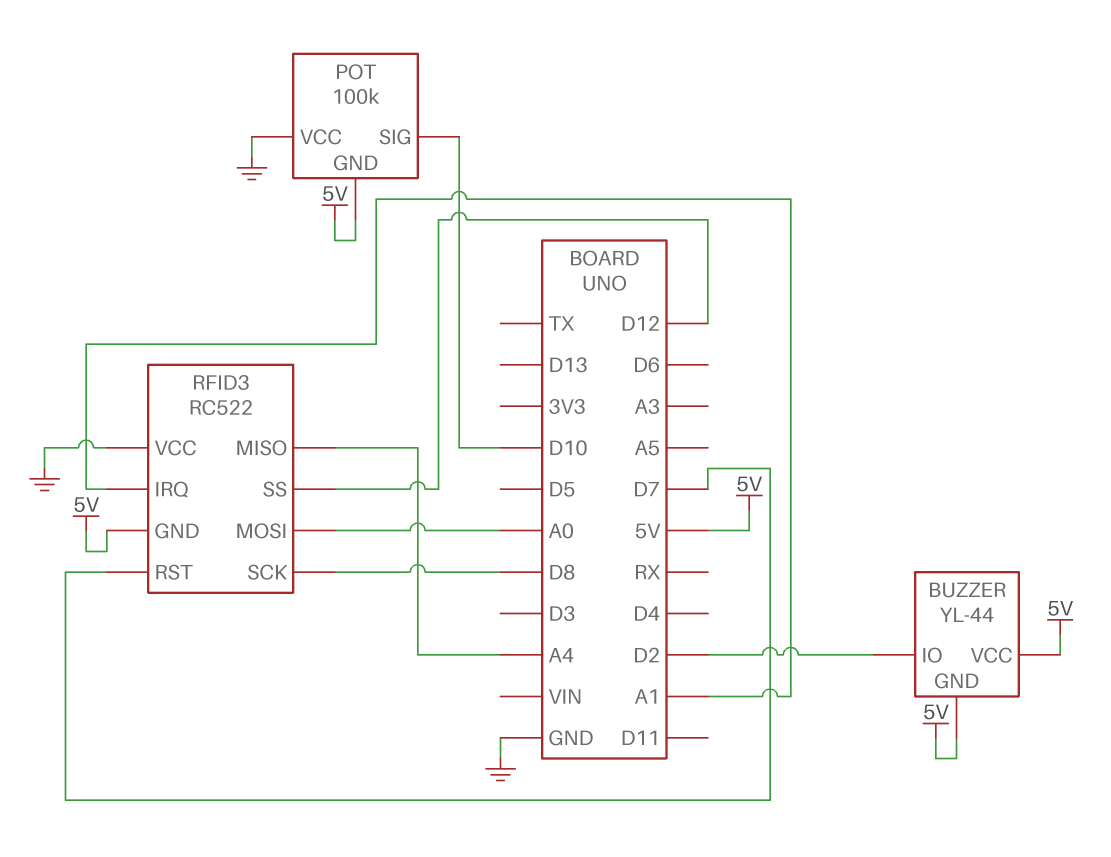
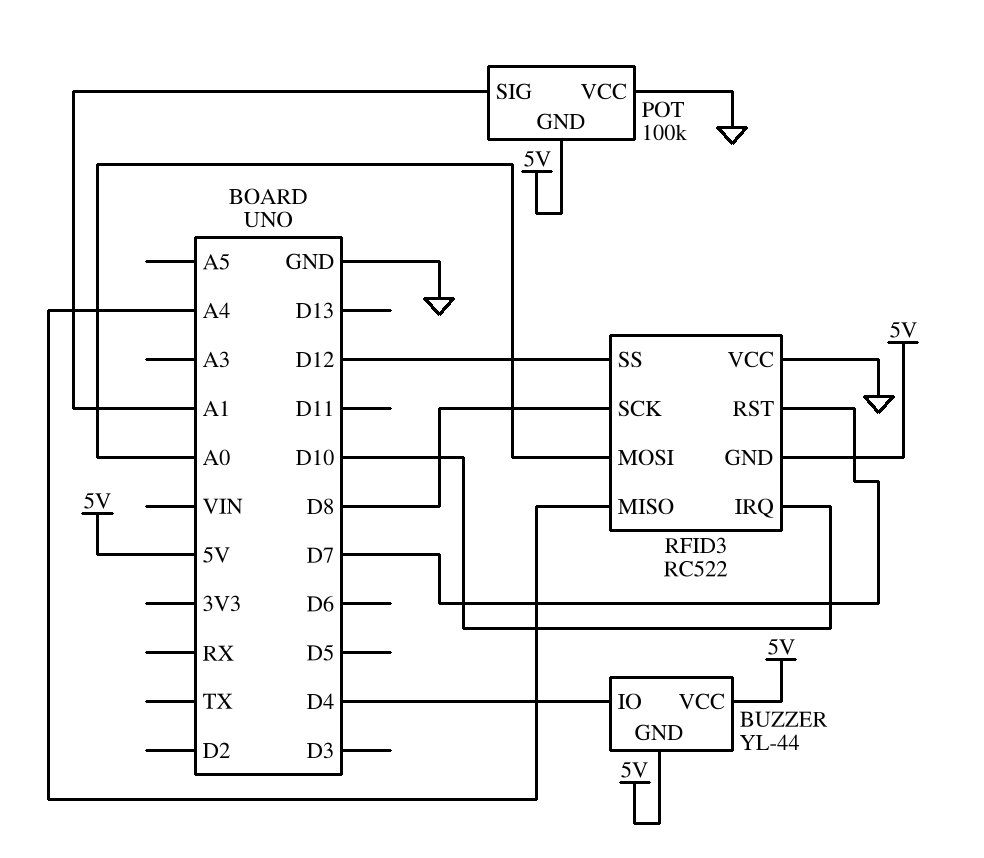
BUZZER pin IO: D2 -> D4
POT pin SIG: D10 -> A1
RFID3 pin IRQ: A1 -> D10

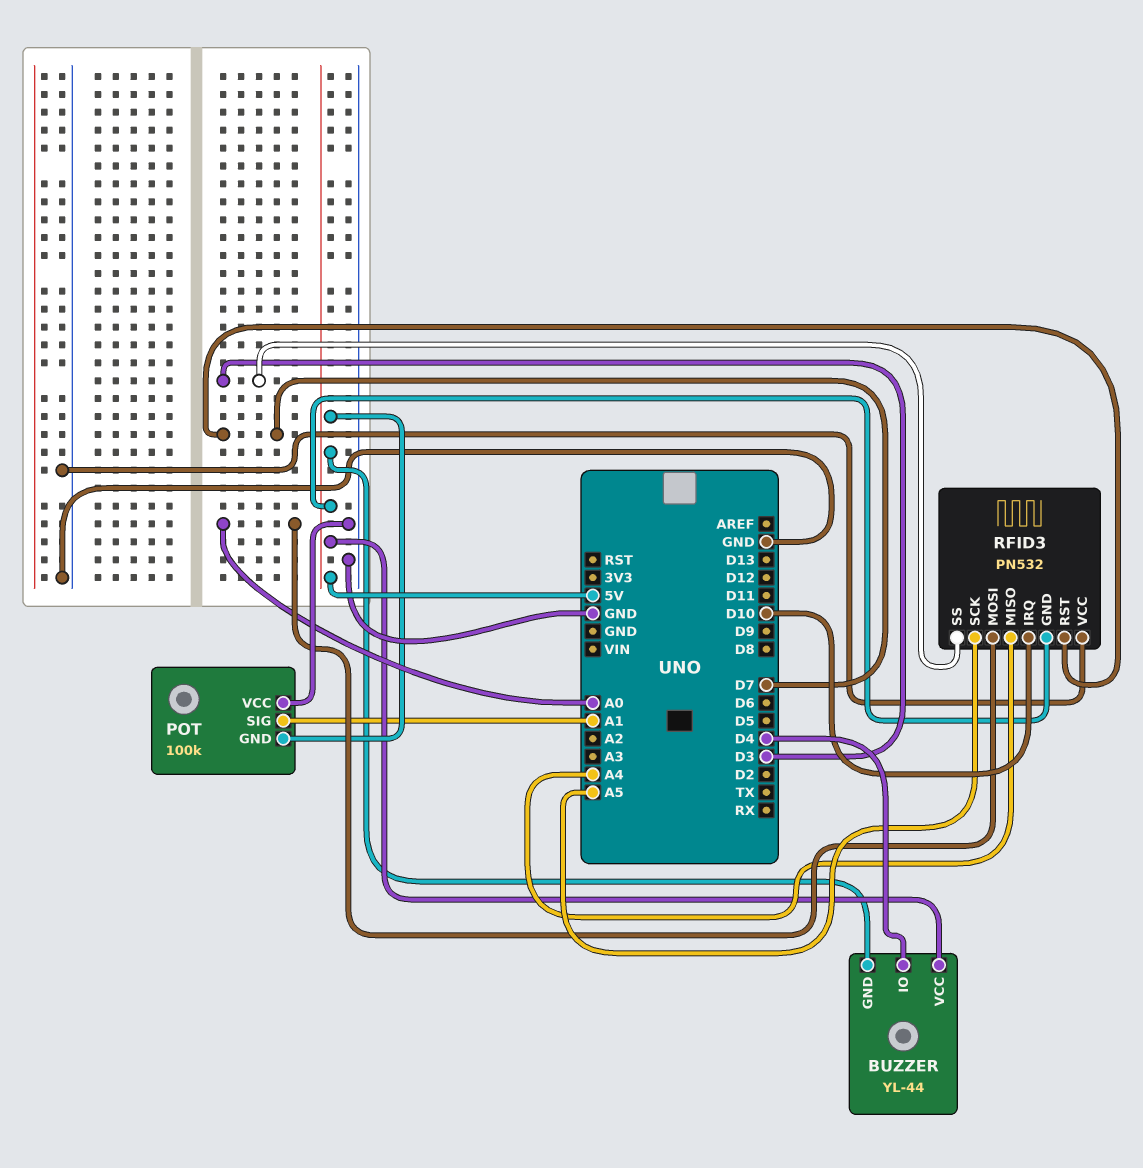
RFID3: RC522 -> PN532
RFID3 pin SCK: D8 -> A5
RFID3 pin SS: D12 -> D3

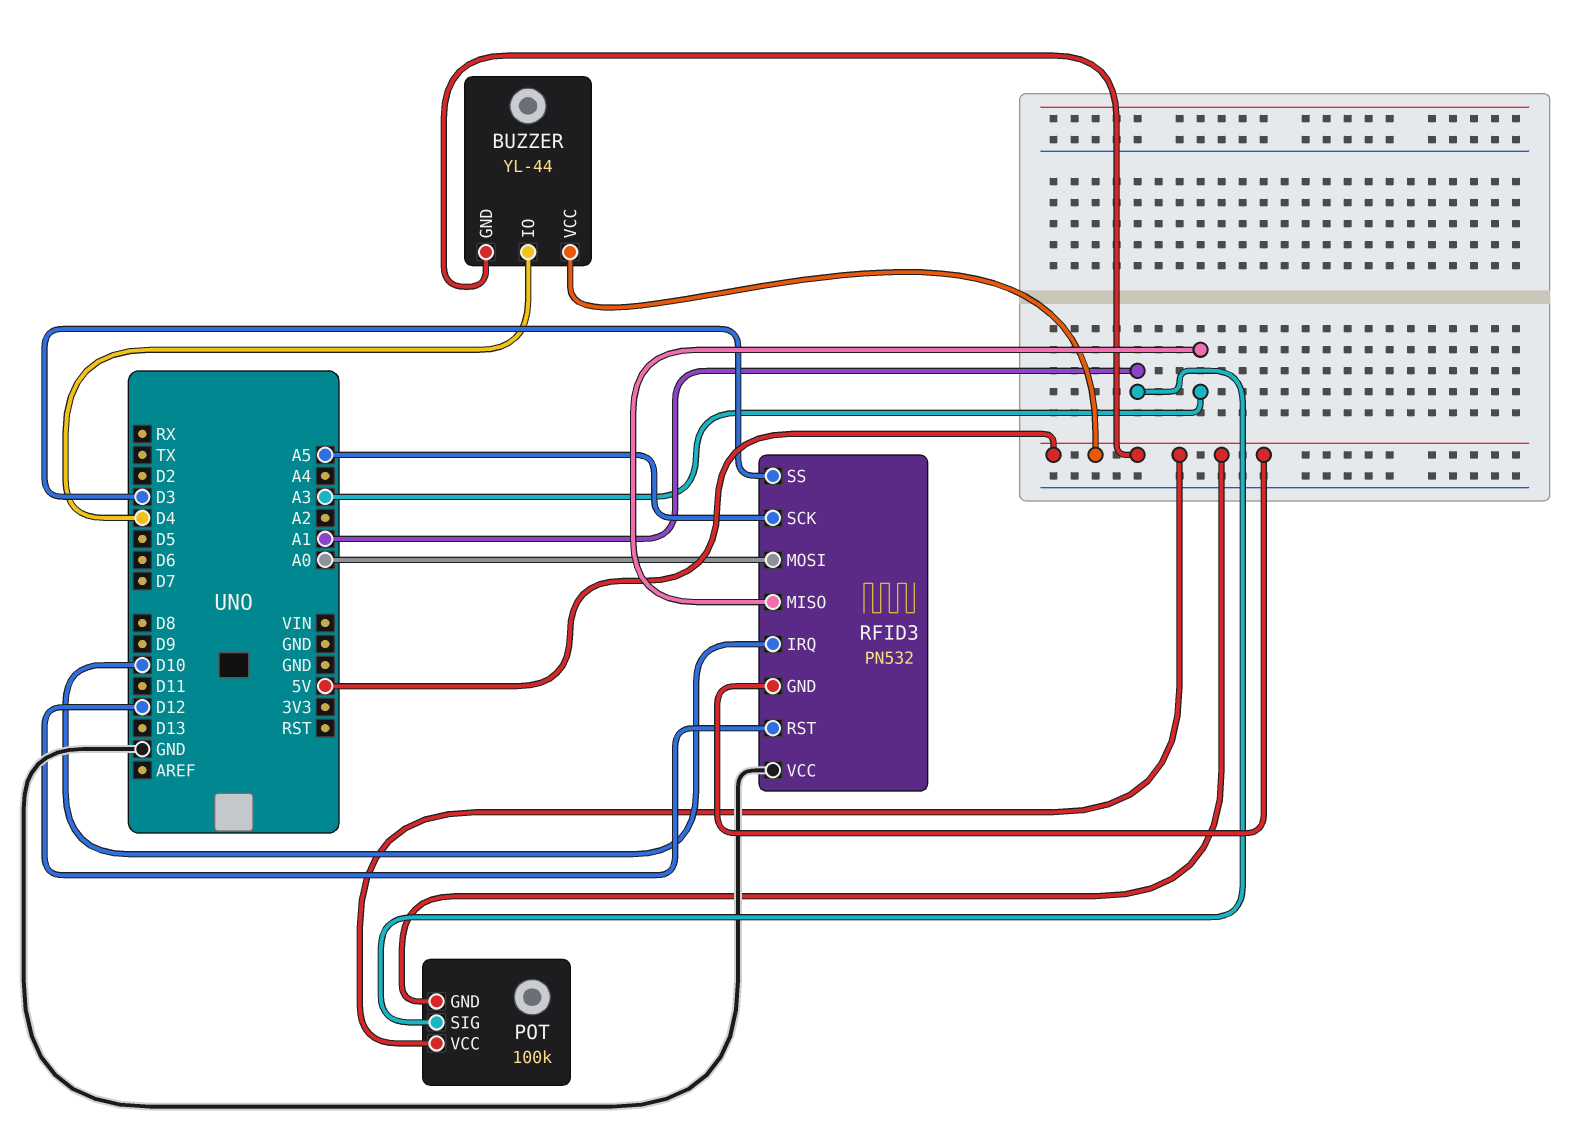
POT pin VCC: GND -> 5V
RFID3 pin MISO: A4 -> A3
RFID3 pin RST: D7 -> D12

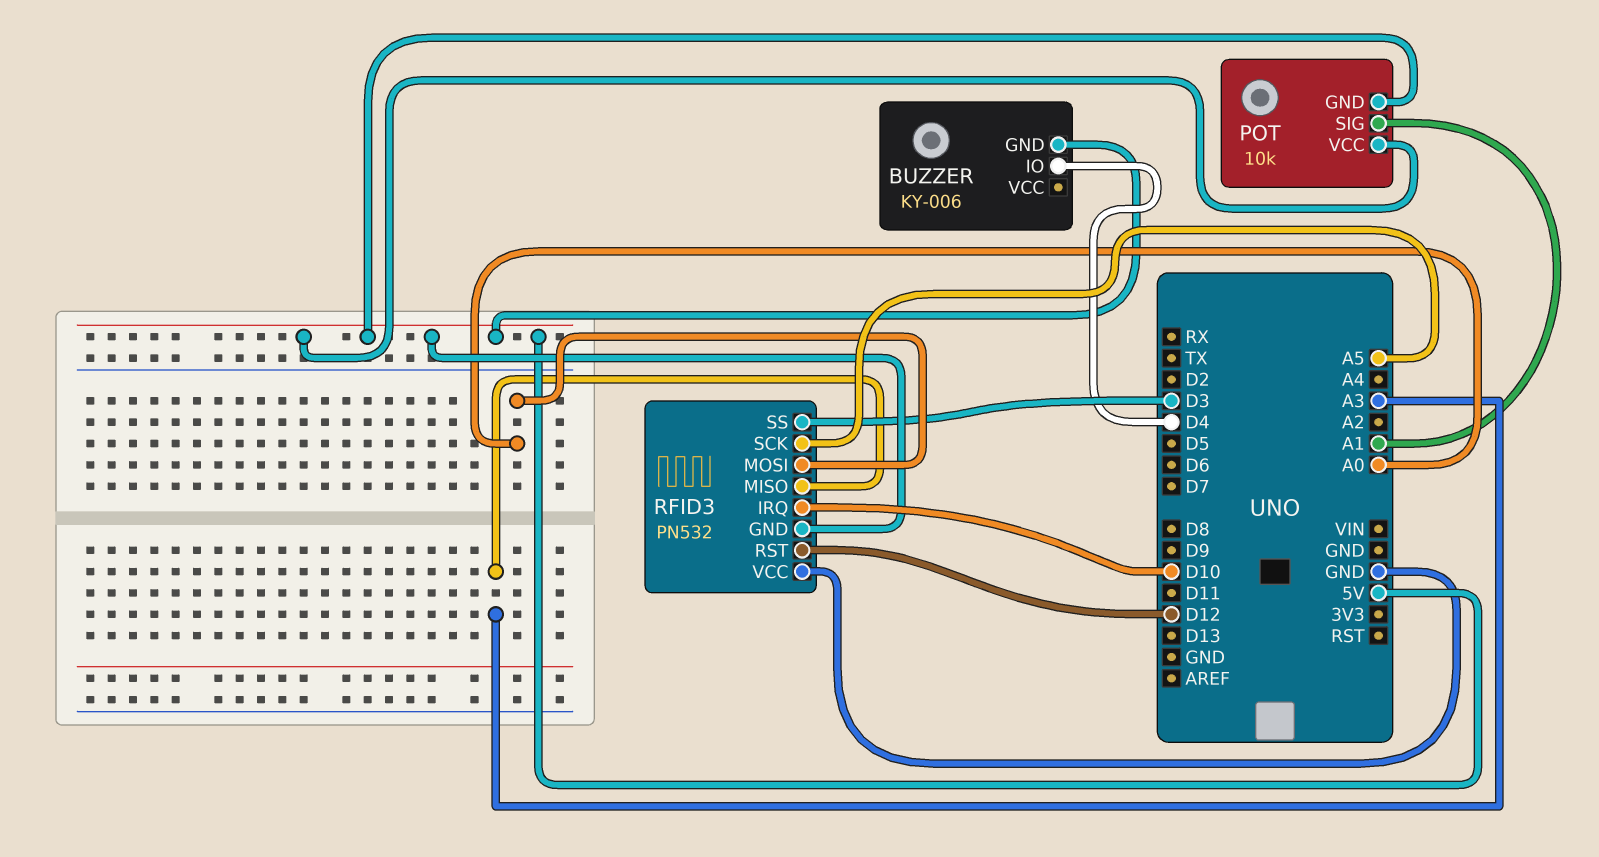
BUZZER: YL-44 -> KY-006
BUZZER pin VCC: 5V -> none
POT: 100k -> 10k

